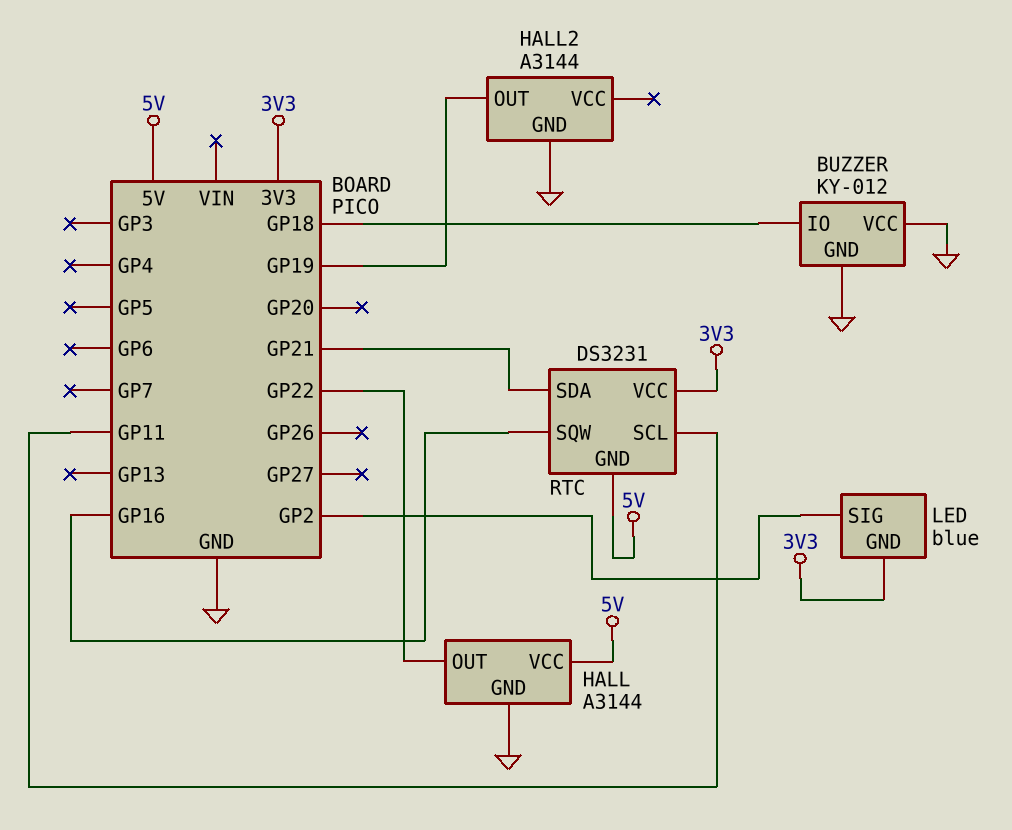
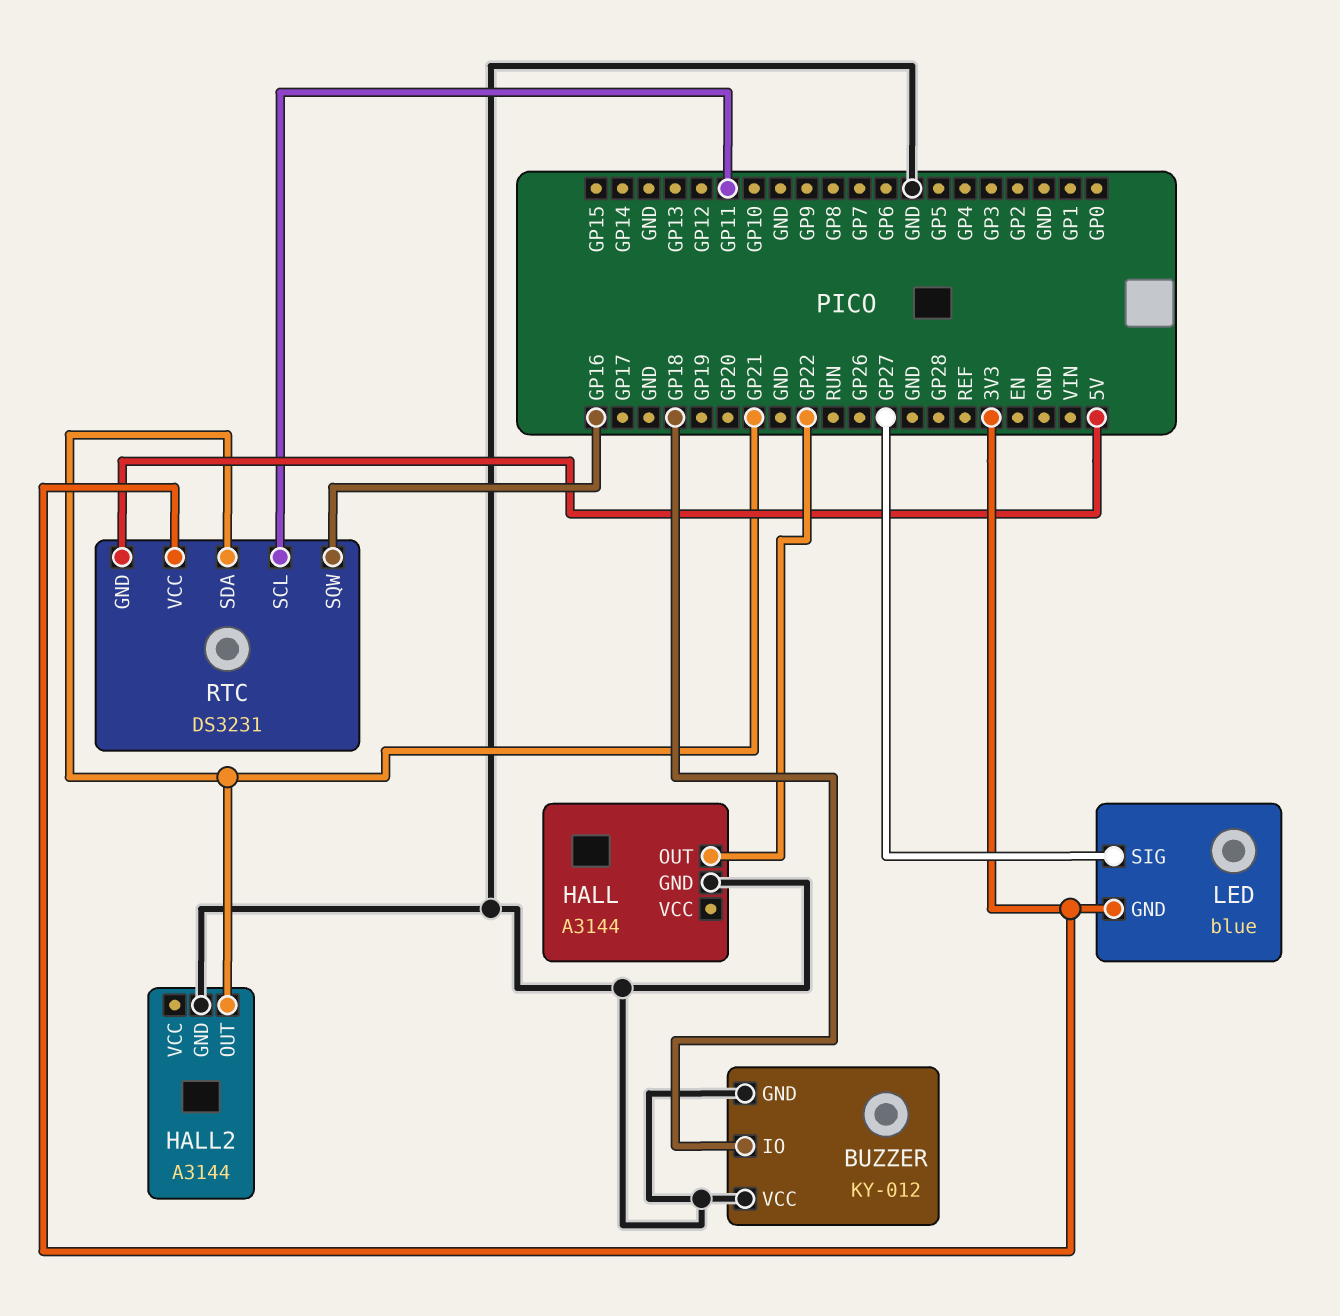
HALL pin VCC: 5V -> none
HALL2 pin OUT: GP19 -> GP21
LED pin SIG: GP2 -> GP27

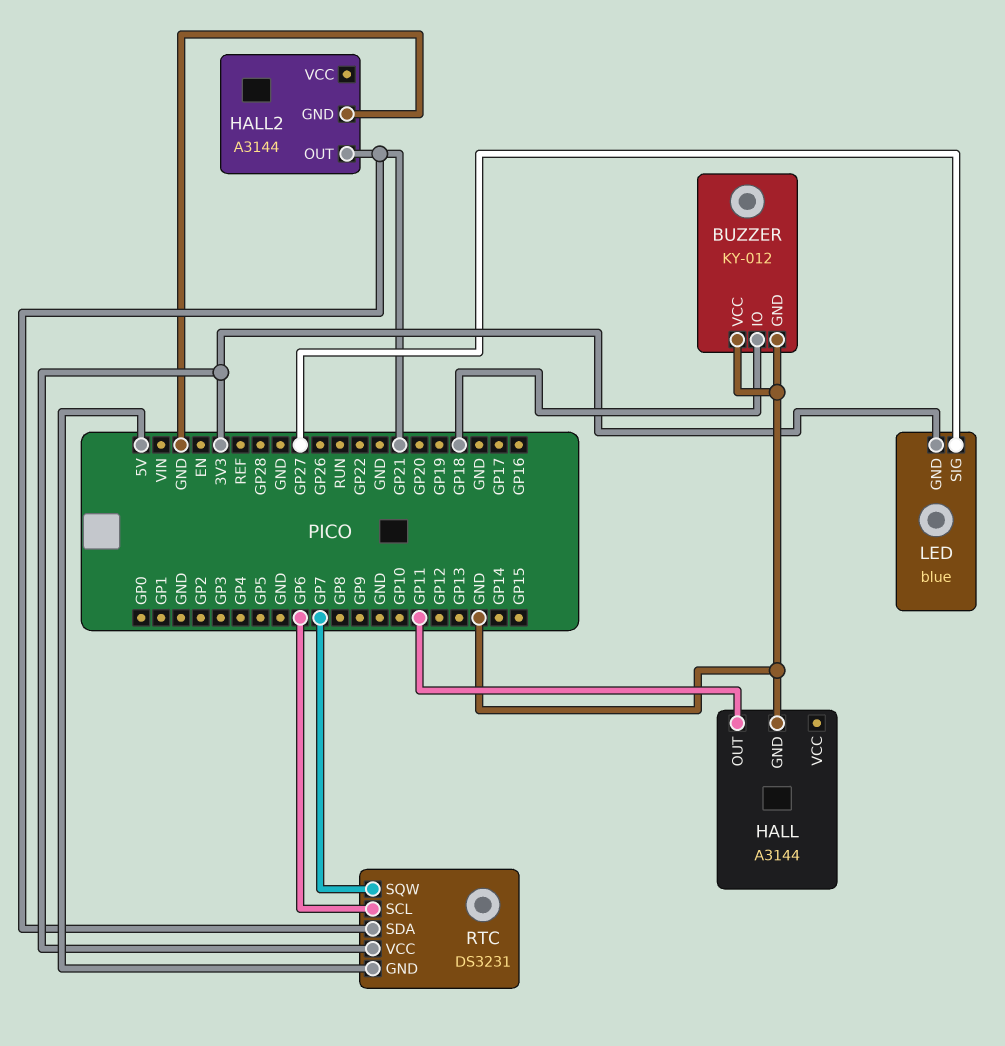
HALL pin OUT: GP22 -> GP11
RTC pin SCL: GP11 -> GP6
RTC pin SQW: GP16 -> GP7

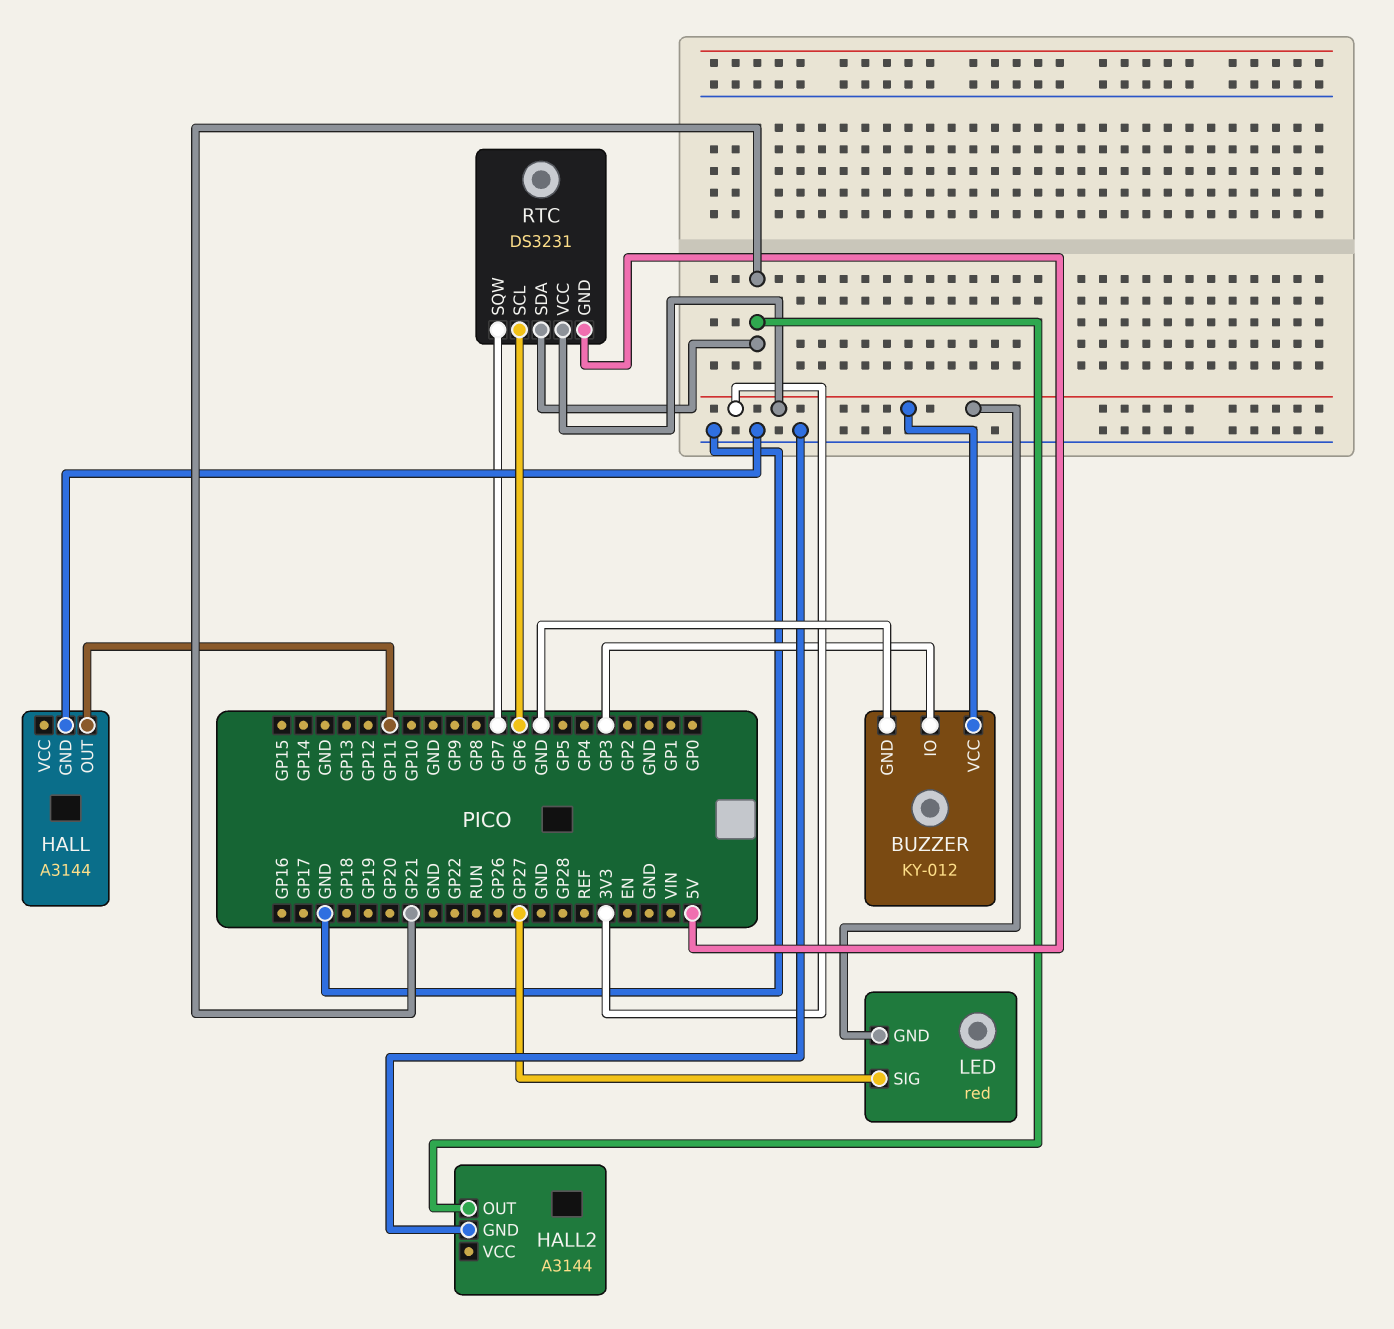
BUZZER pin IO: GP18 -> GP3
BUZZER pin VCC: GND -> 3V3
LED: blue -> red

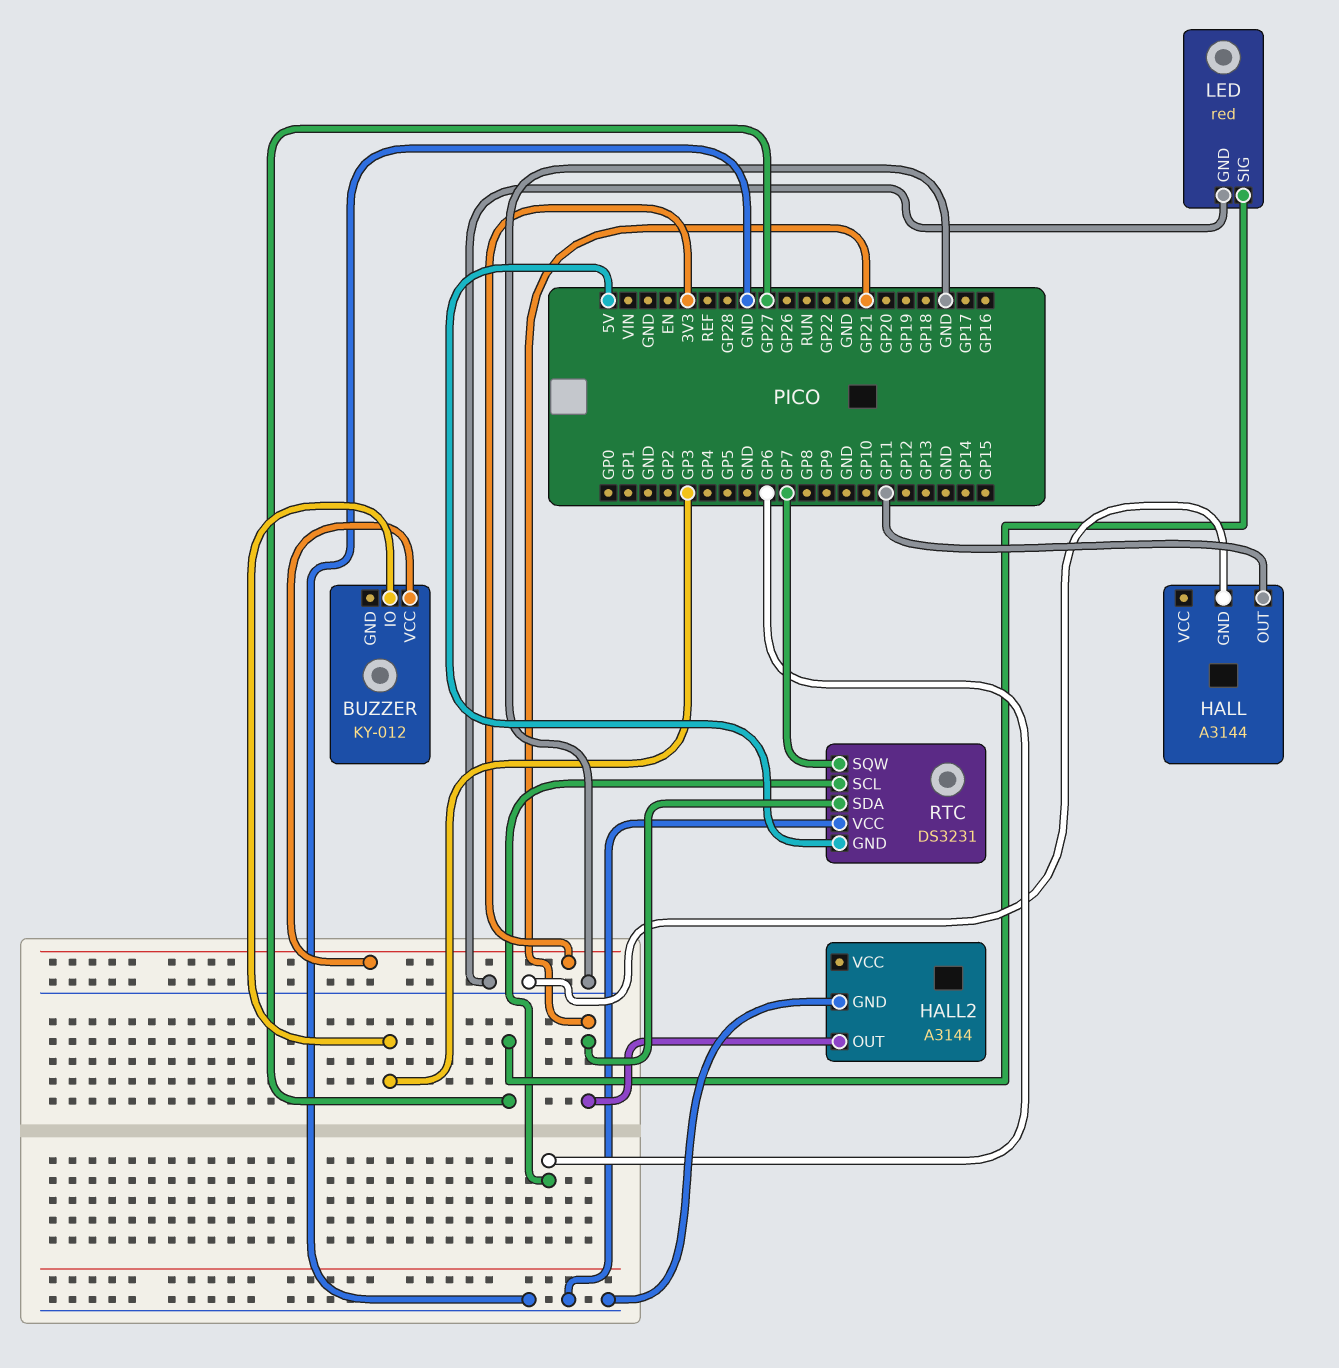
BUZZER pin GND: GND -> none
LED pin GND: 3V3 -> GND
RTC pin VCC: 3V3 -> GND

